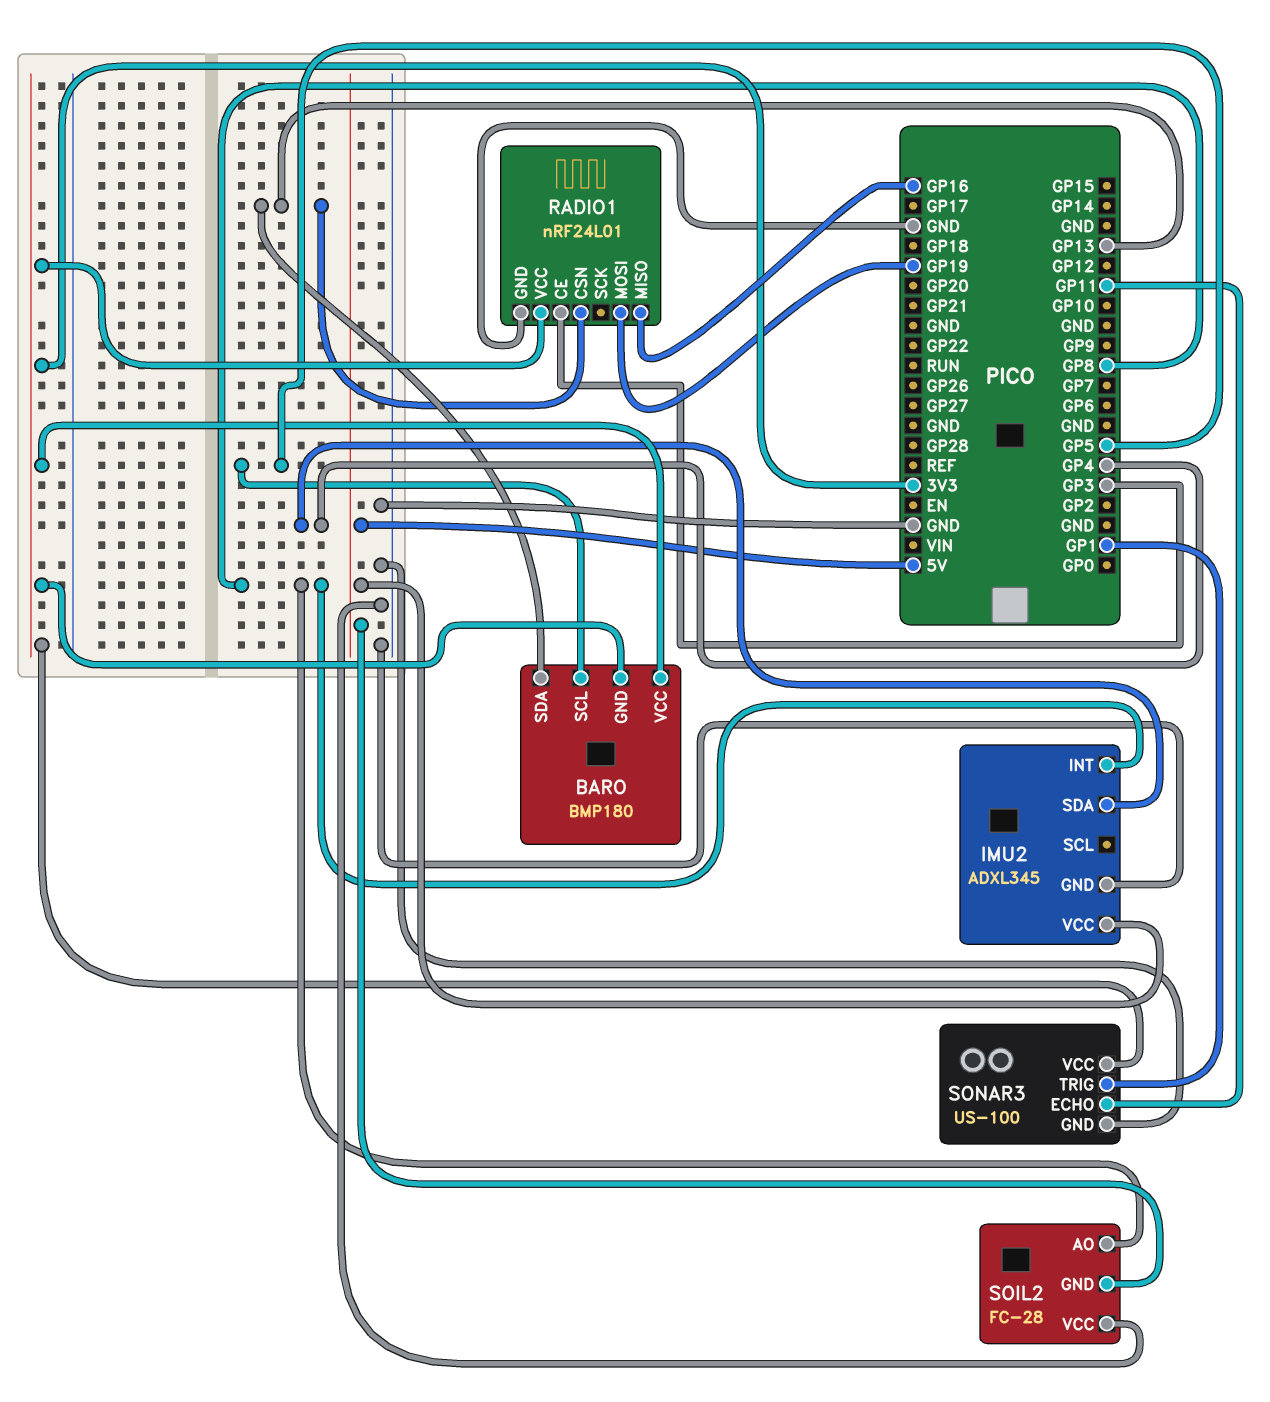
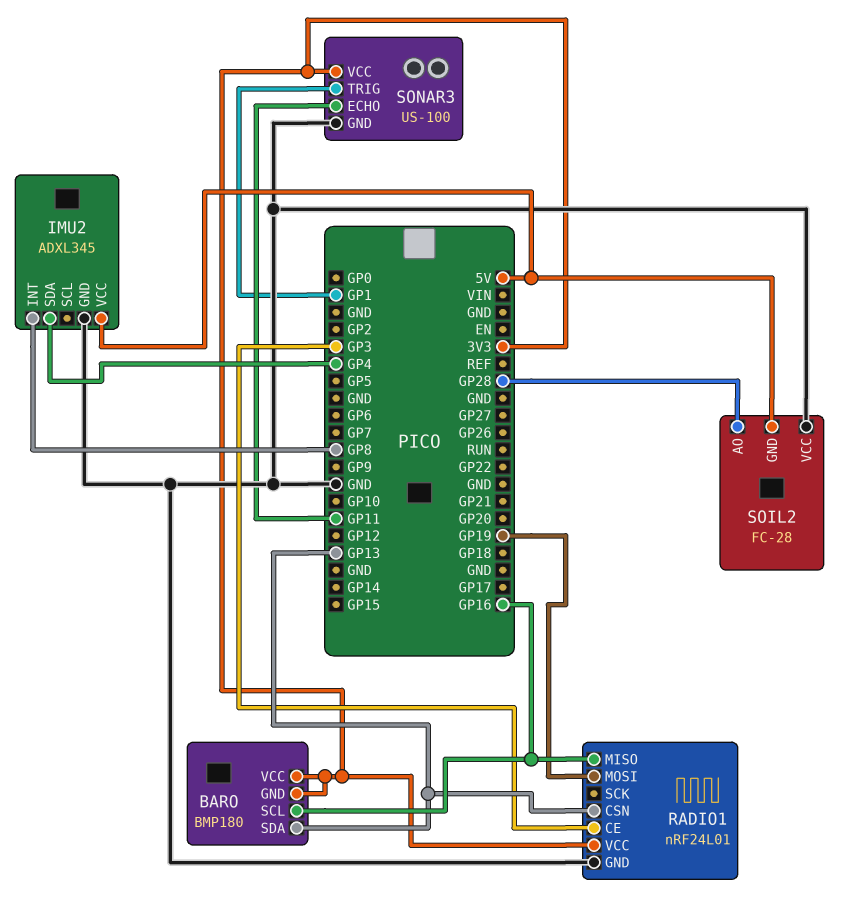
BARO pin SCL: GP5 -> GP16
SOIL2 pin AO: GP8 -> GP28

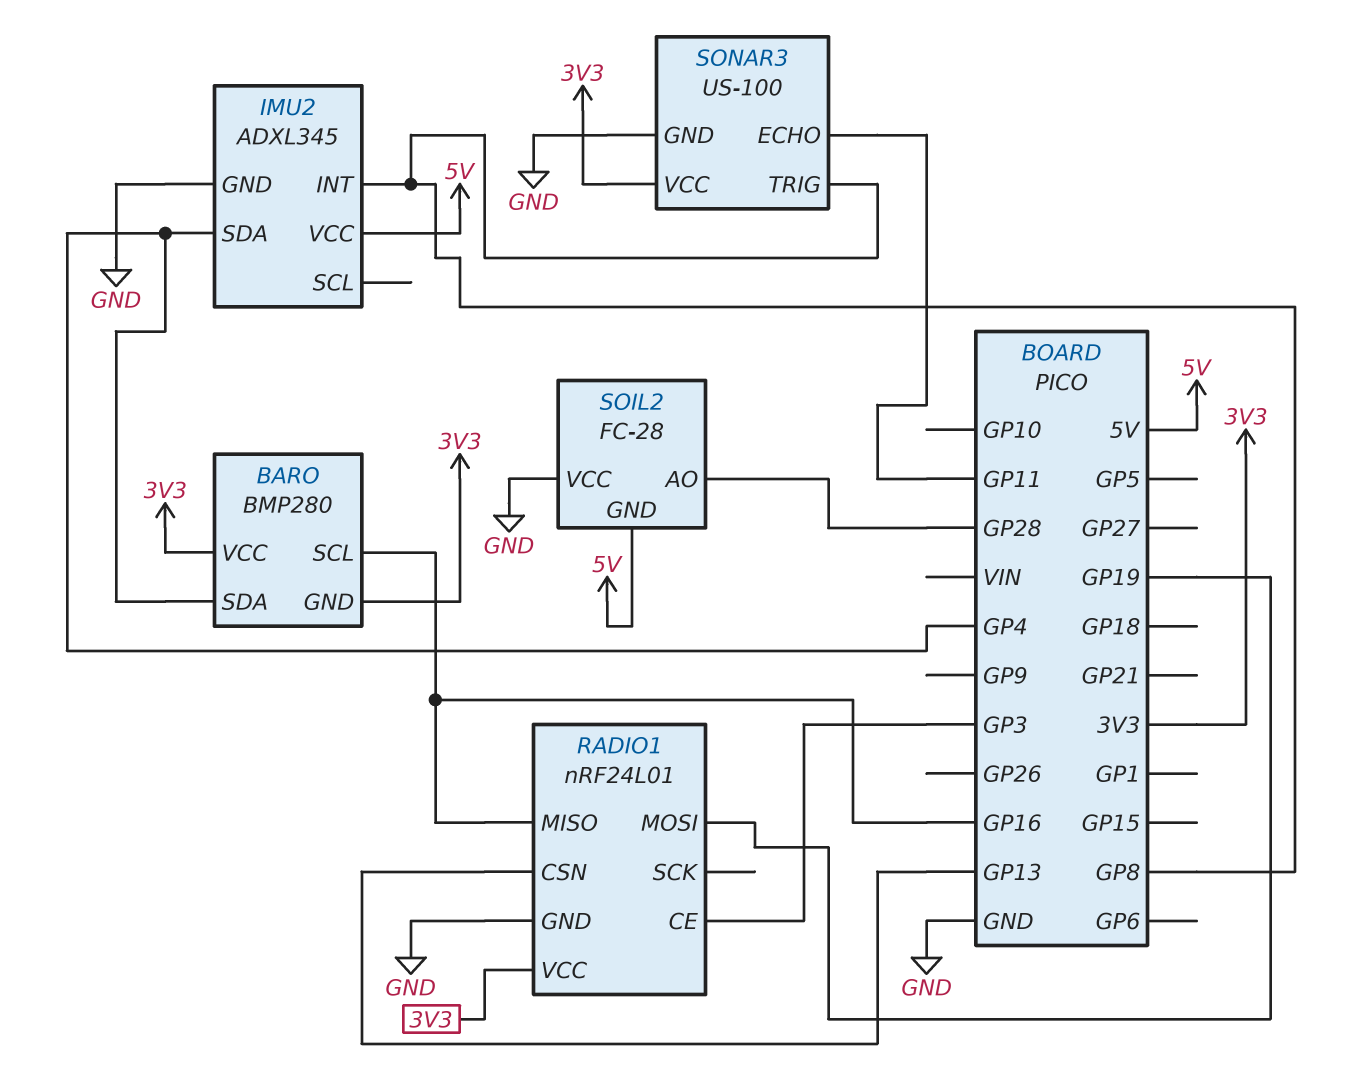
BARO: BMP180 -> BMP280
BARO pin SDA: GP13 -> GP4
SONAR3 pin TRIG: GP1 -> GP8

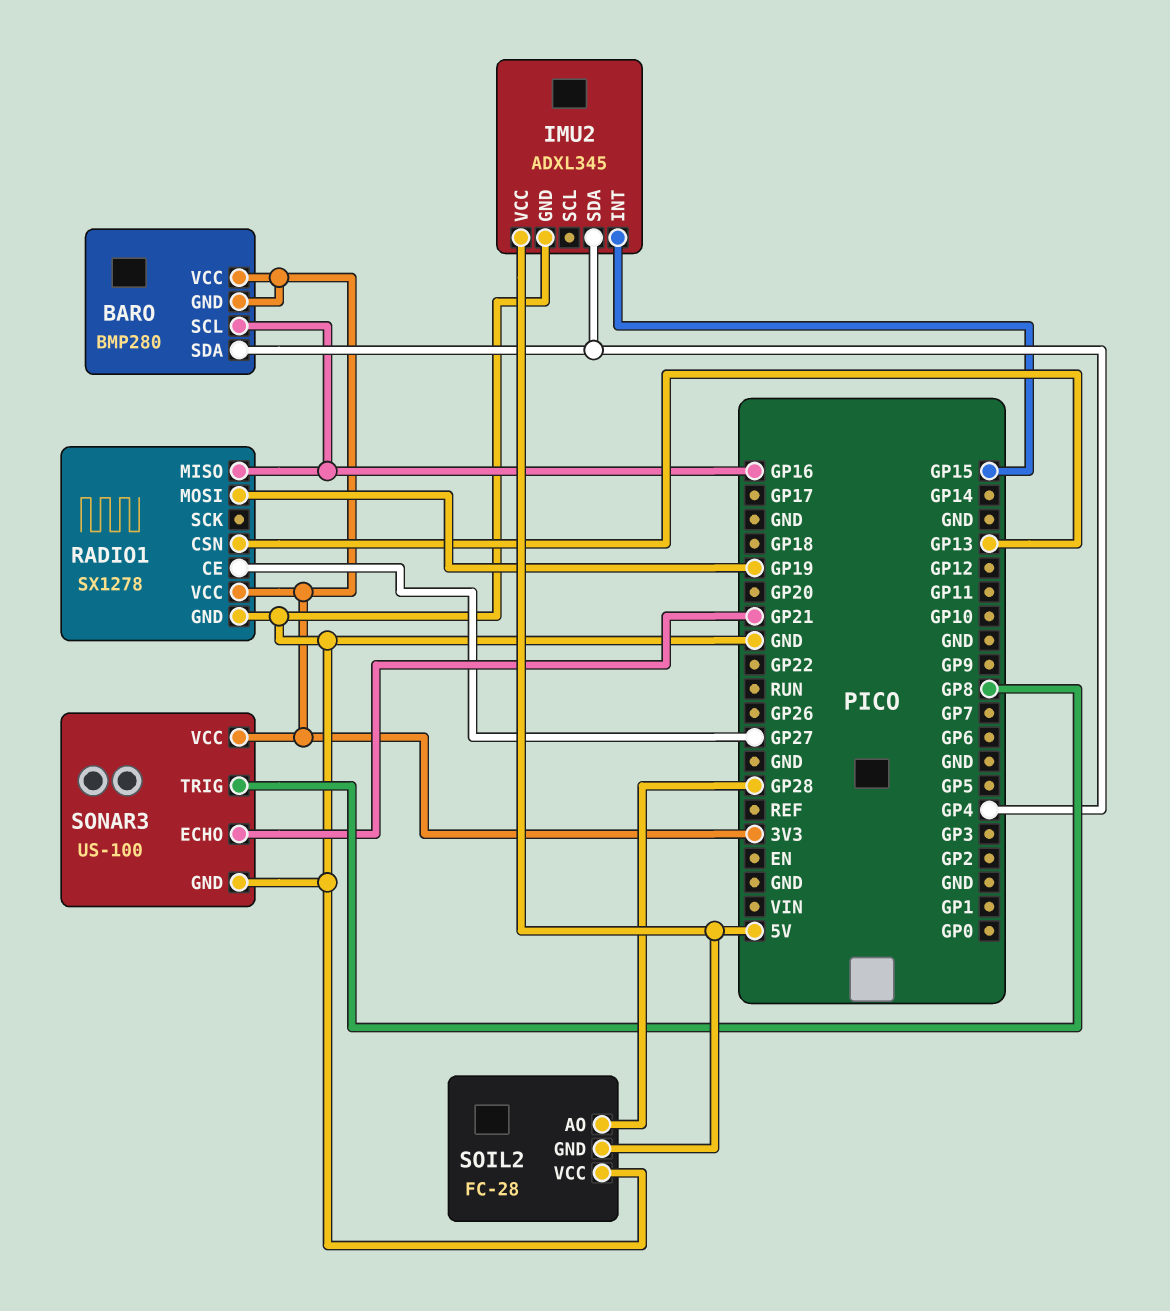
IMU2 pin INT: GP8 -> GP15
RADIO1: nRF24L01 -> SX1278
RADIO1 pin CE: GP3 -> GP27
SONAR3 pin ECHO: GP11 -> GP21

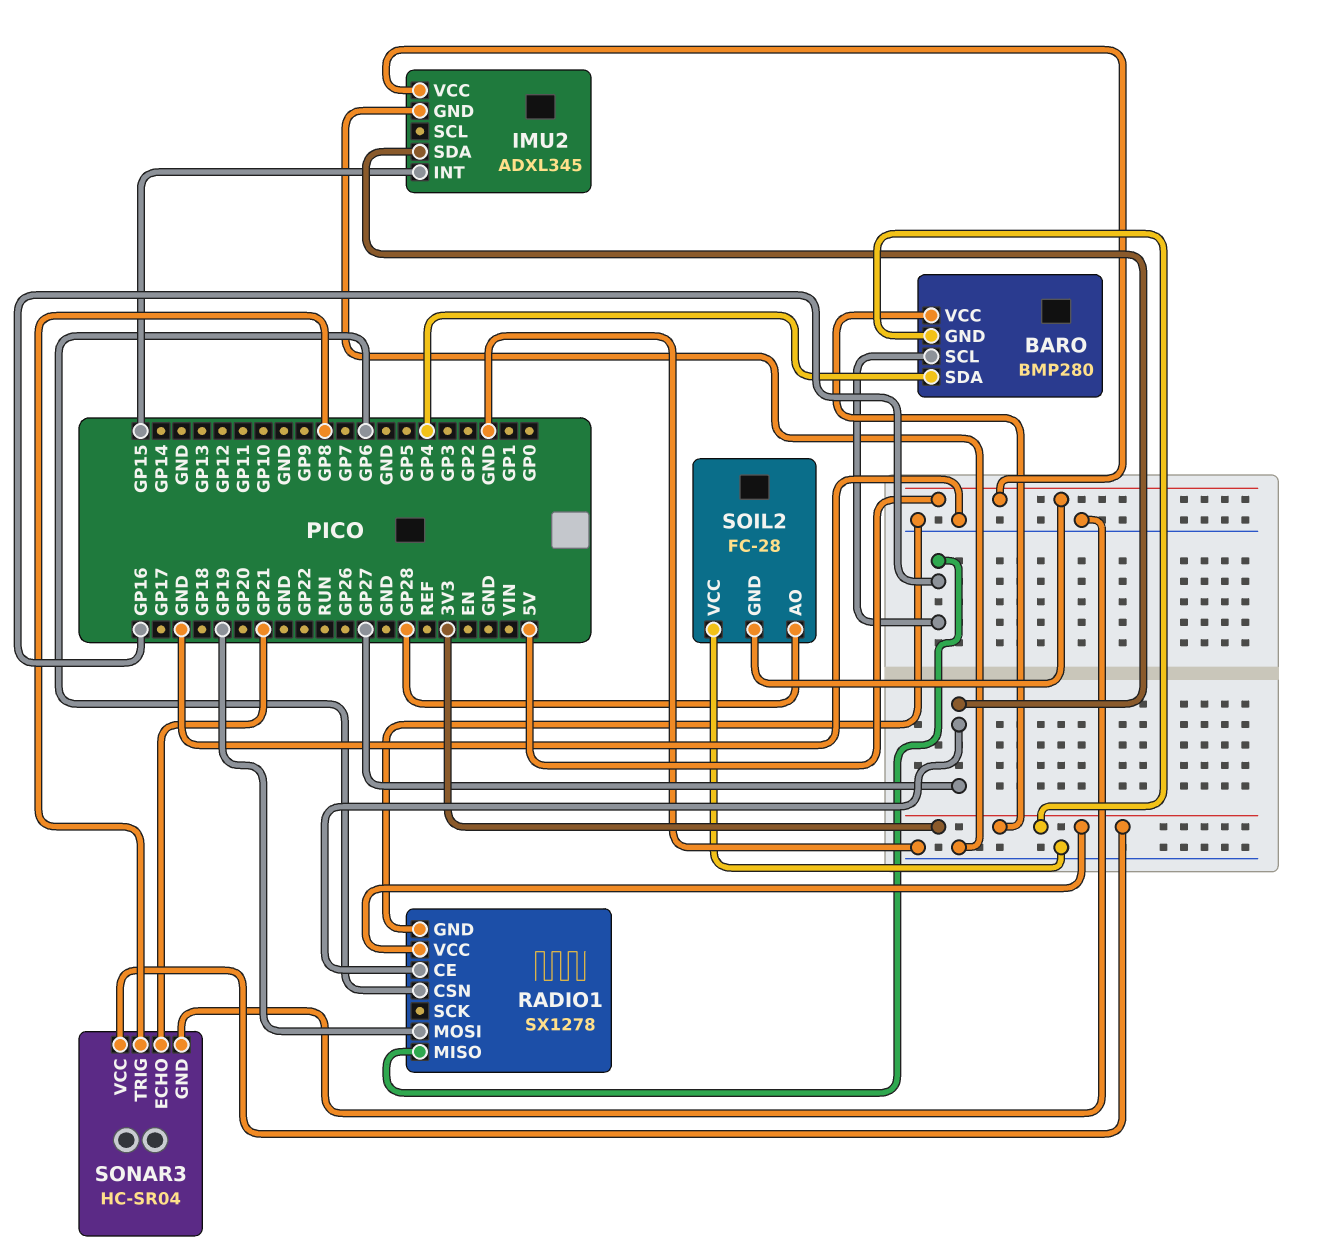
IMU2 pin SDA: GP4 -> GP27
RADIO1 pin CSN: GP13 -> GP6
SONAR3: US-100 -> HC-SR04

